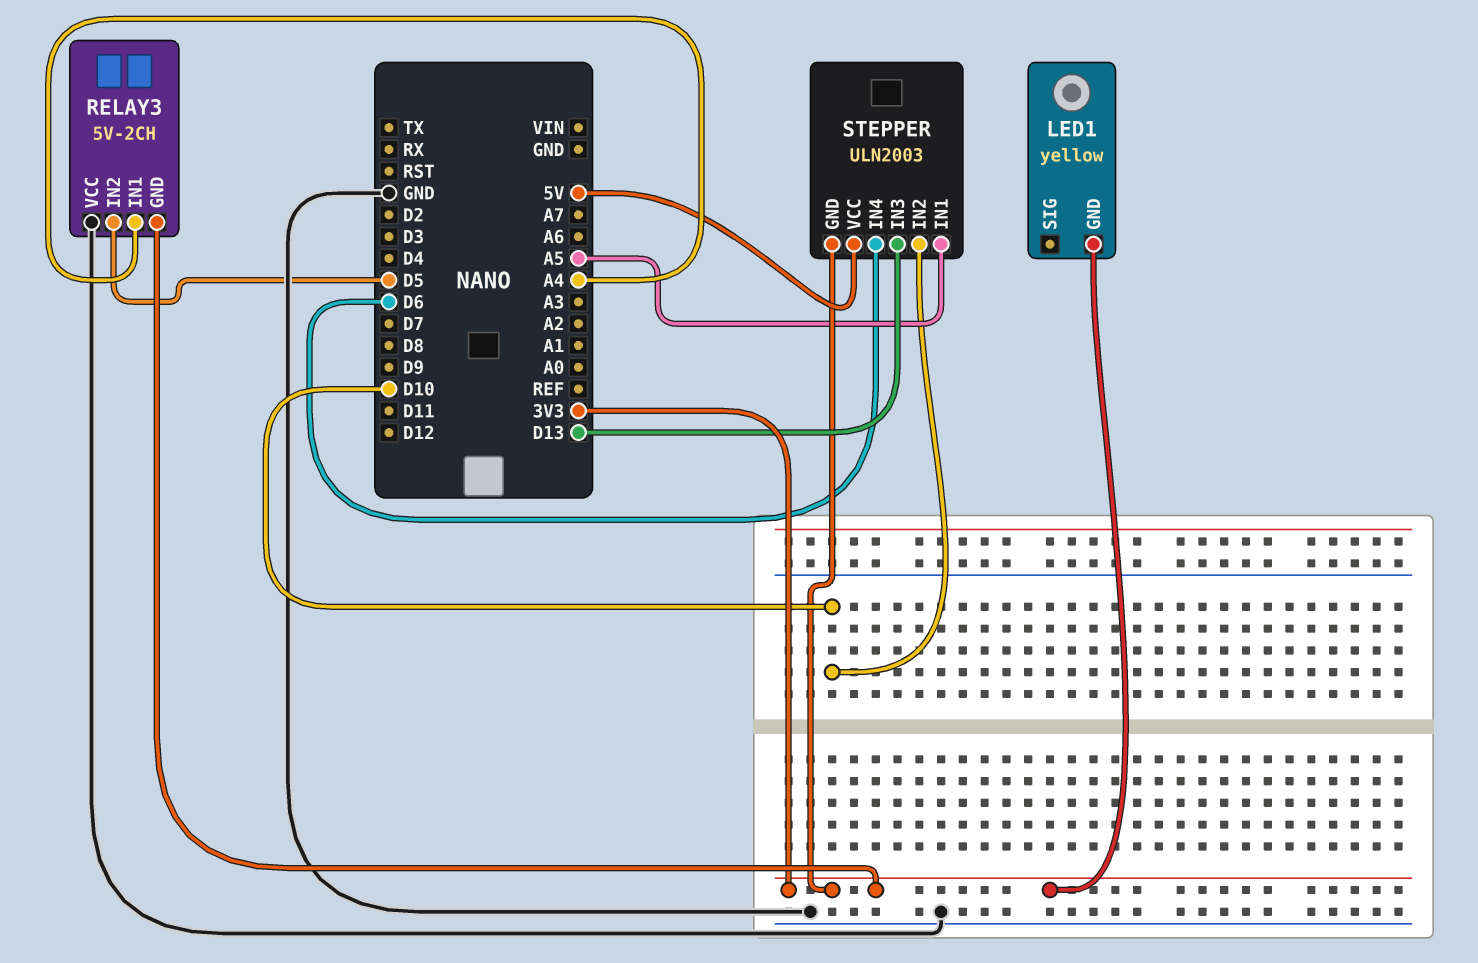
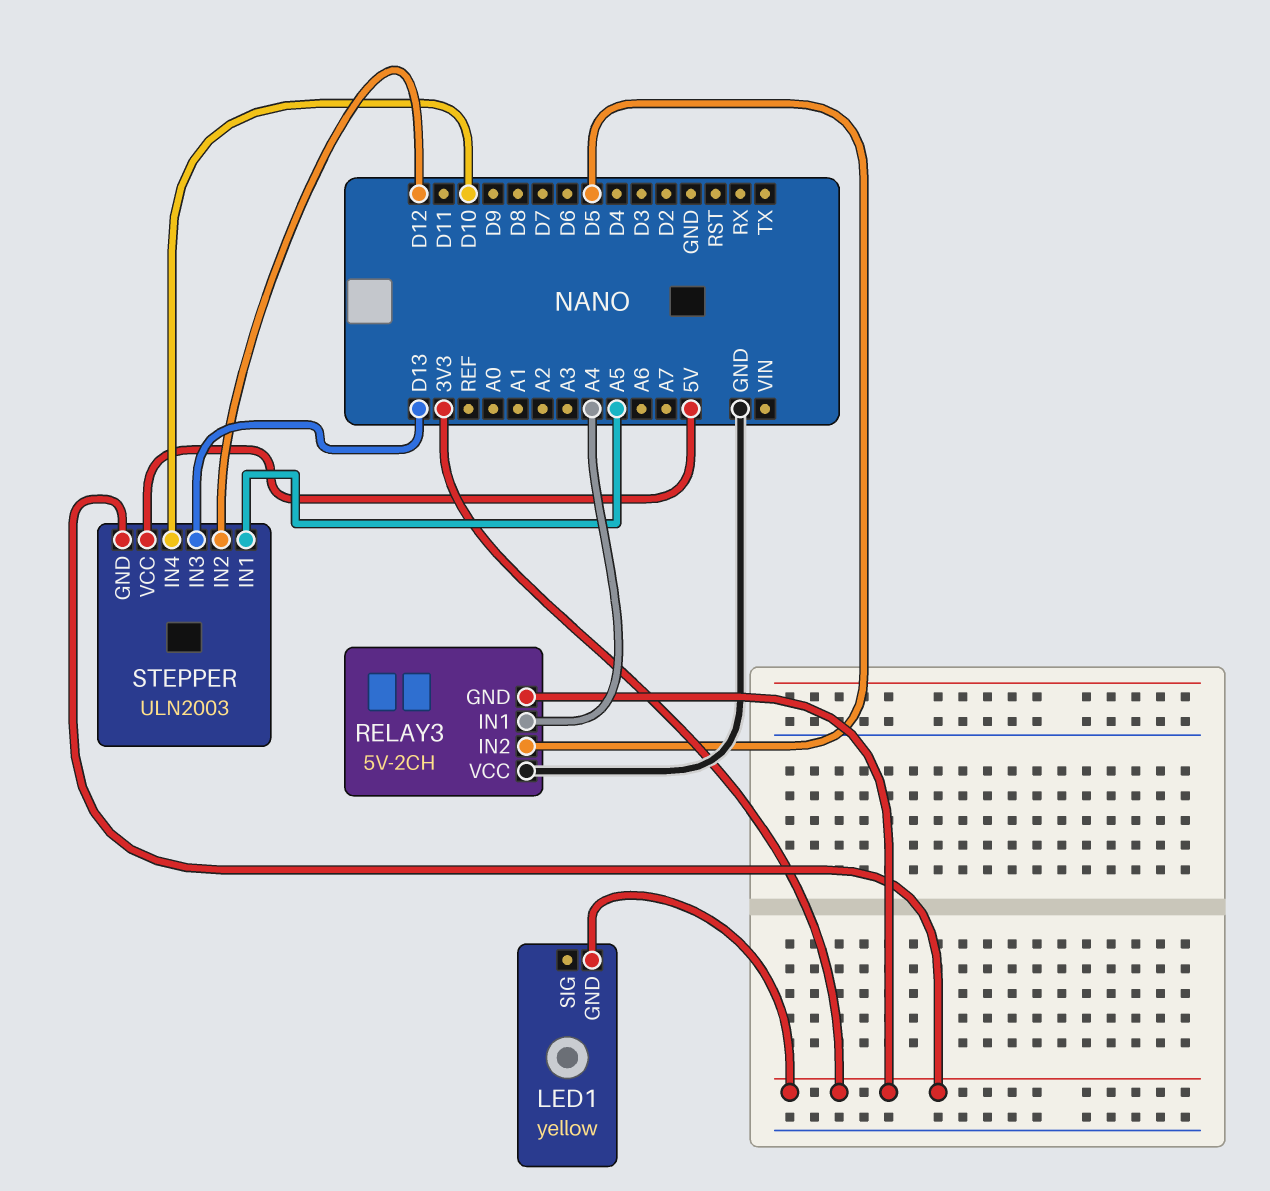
STEPPER pin IN2: D10 -> D12
STEPPER pin IN4: D6 -> D10

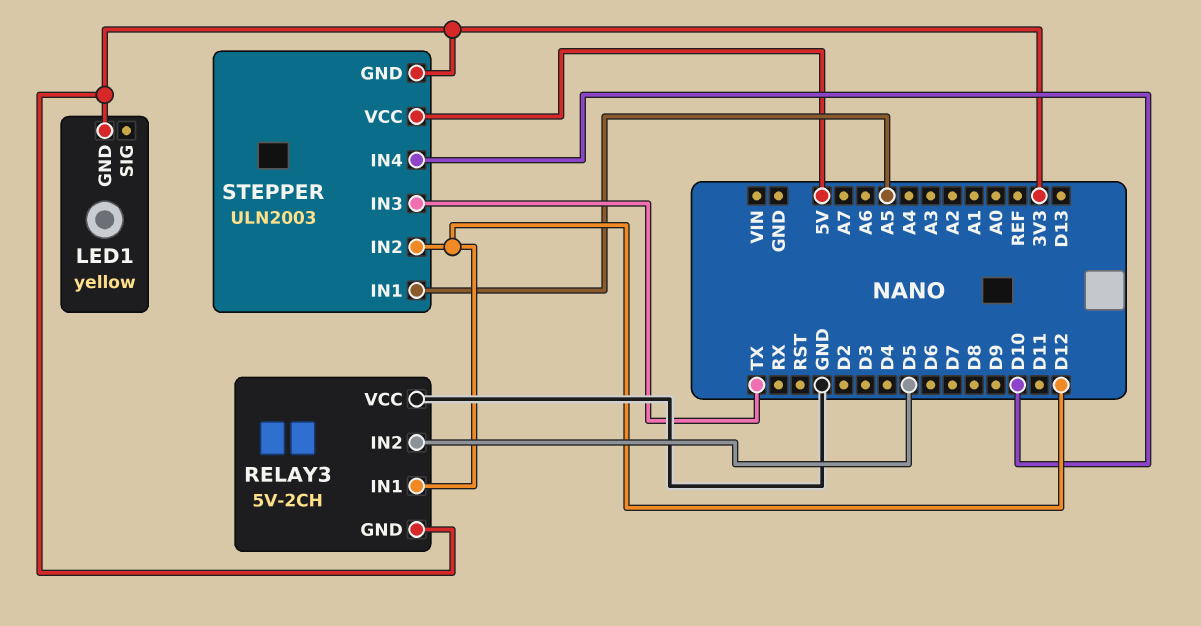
RELAY3 pin IN1: A4 -> D12
STEPPER pin IN3: D13 -> TX

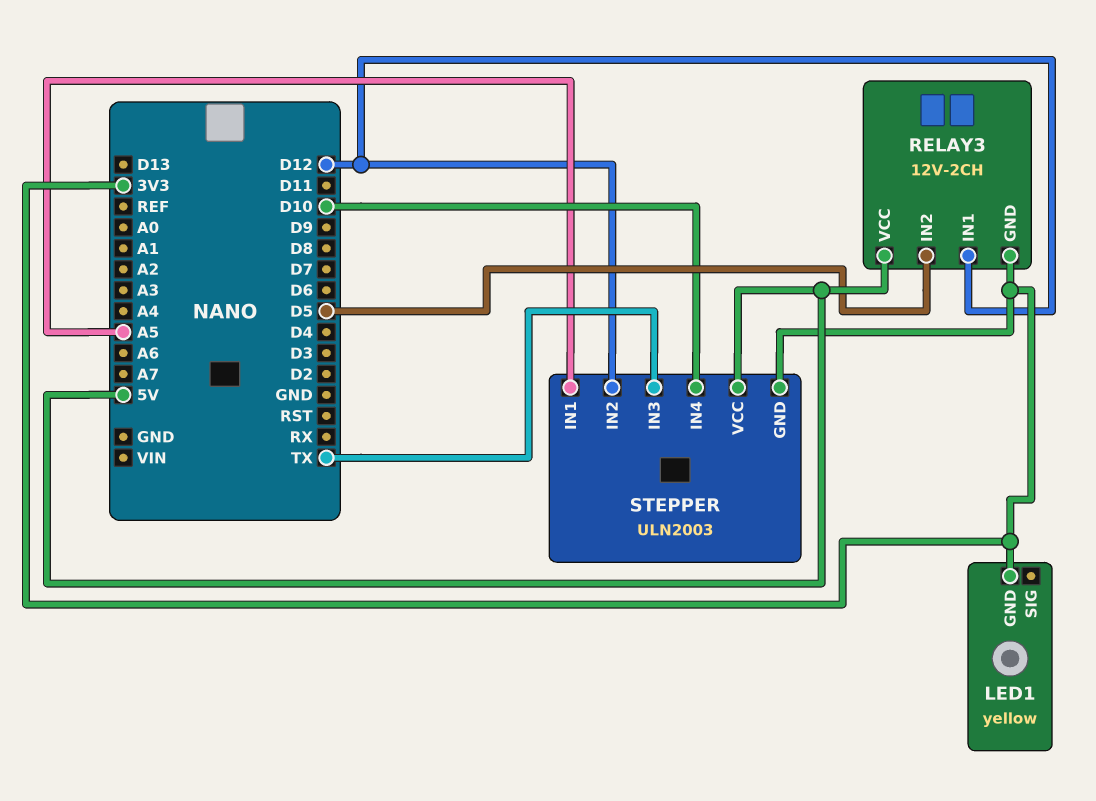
RELAY3: 5V-2CH -> 12V-2CH
RELAY3 pin VCC: GND -> 5V

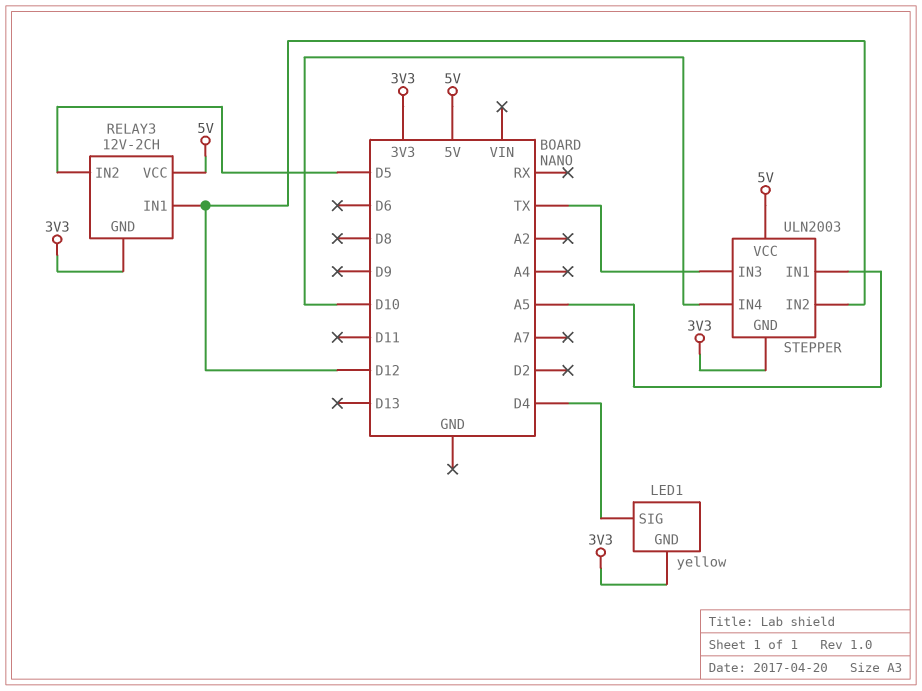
LED1 pin SIG: none -> D4

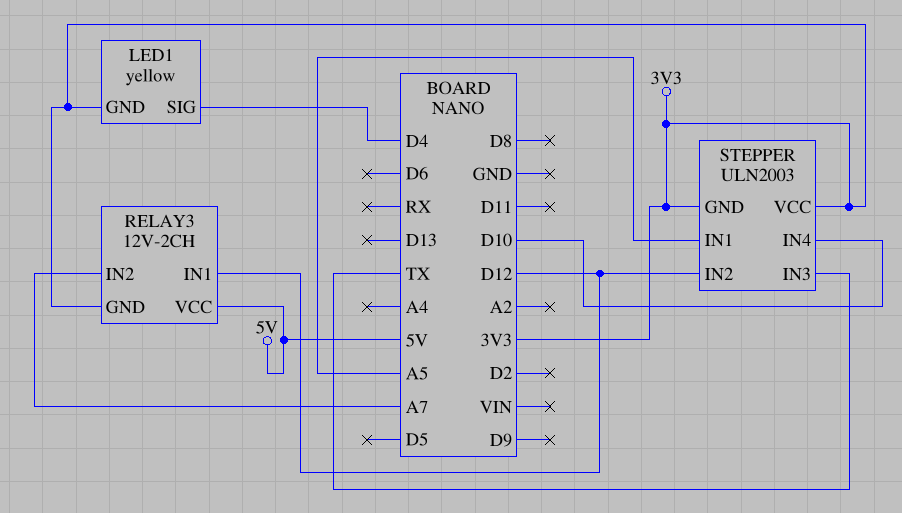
RELAY3 pin IN2: D5 -> A7
STEPPER pin VCC: 5V -> 3V3

